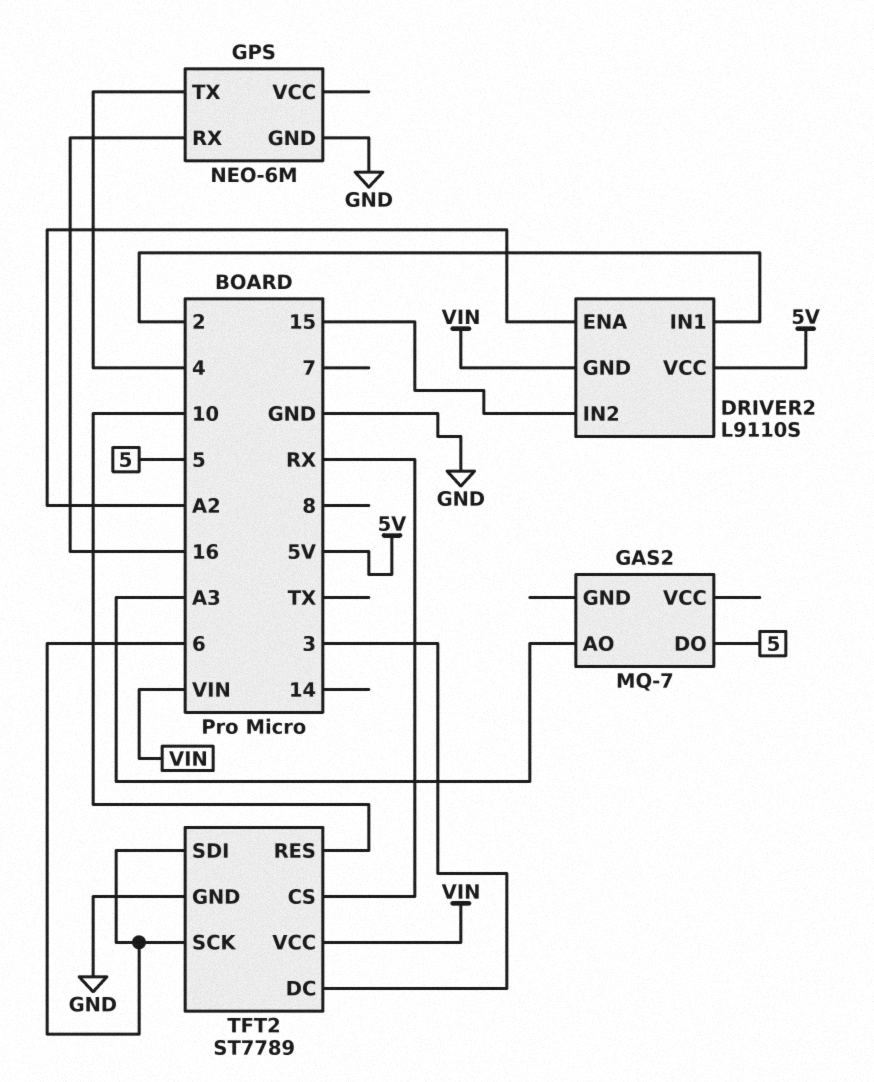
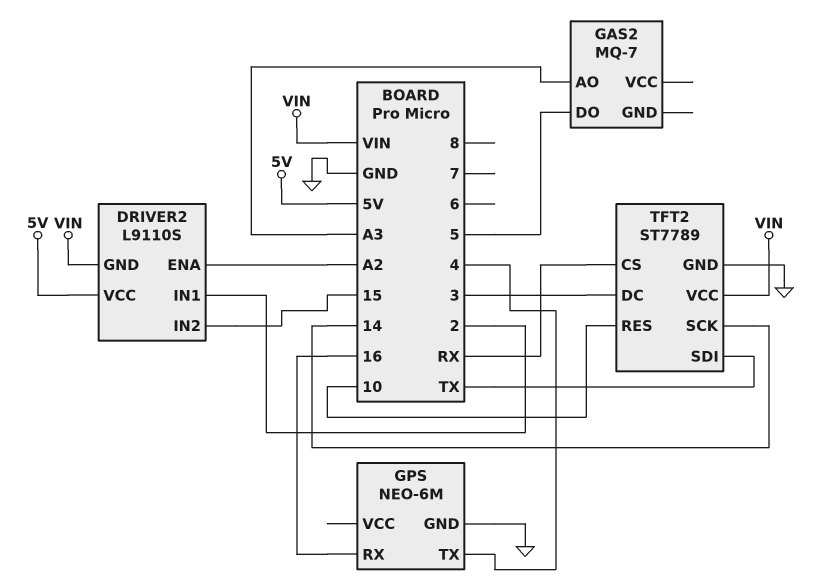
TFT2 pin SCK: 6 -> 14
TFT2 pin SDI: 6 -> TX

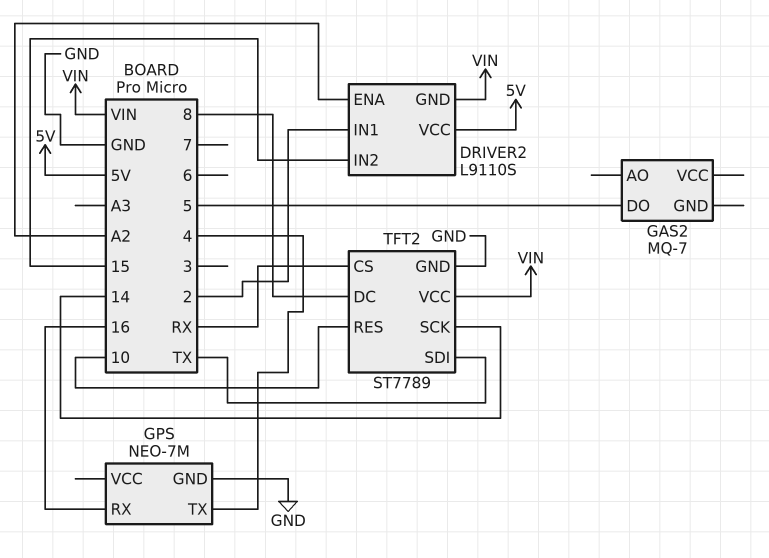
GAS2 pin AO: A3 -> none
GPS: NEO-6M -> NEO-7M
TFT2 pin DC: 3 -> 8

